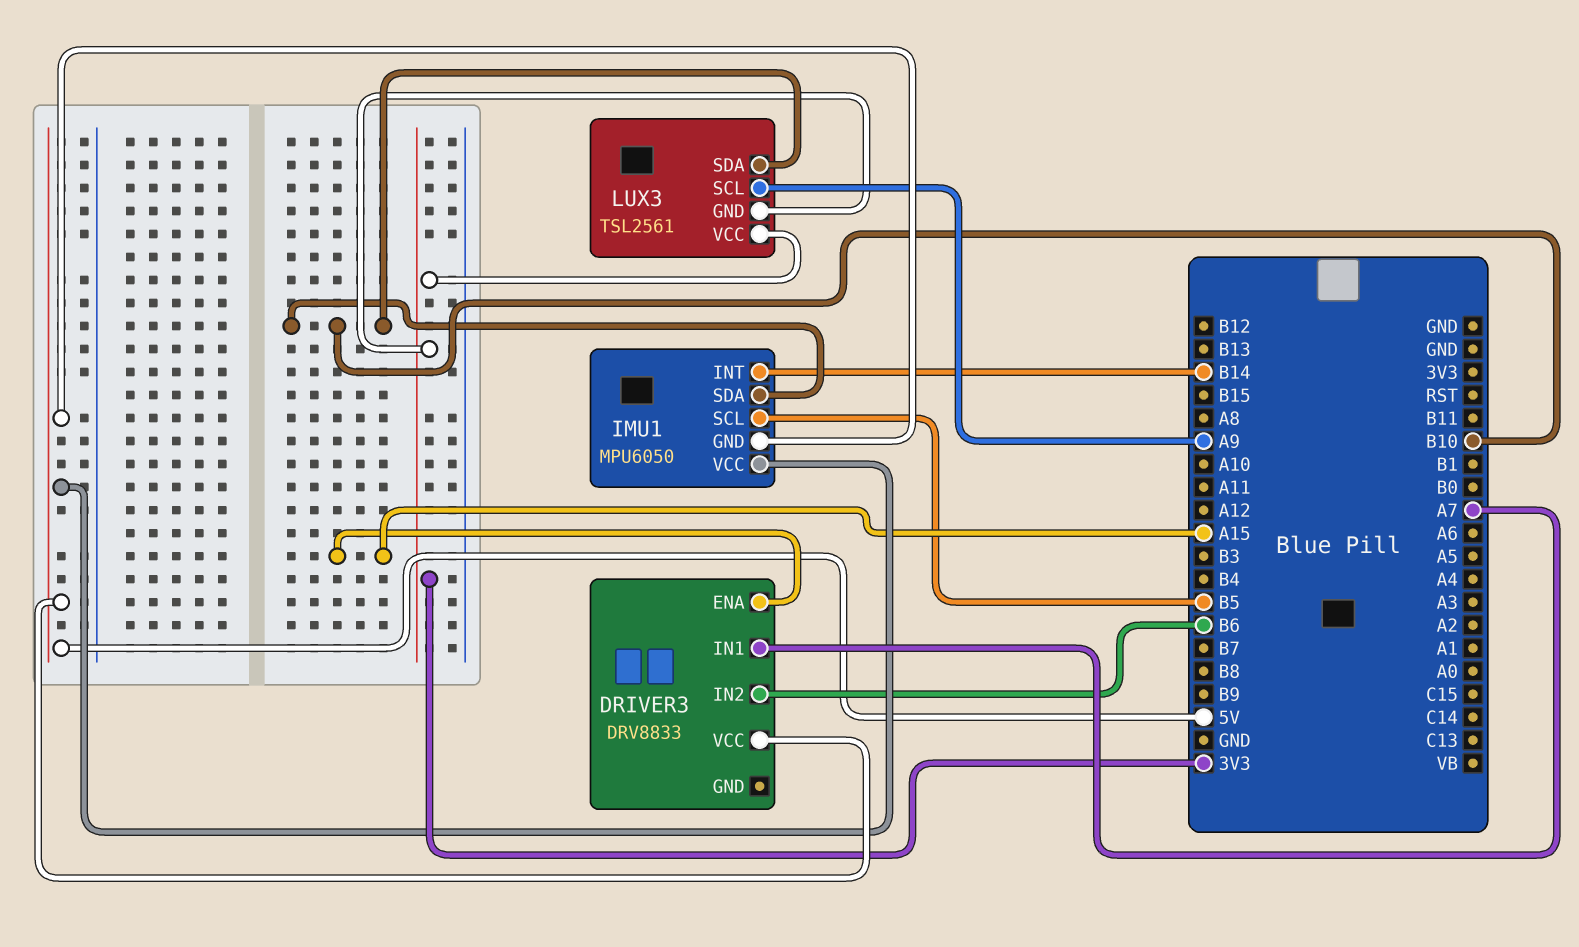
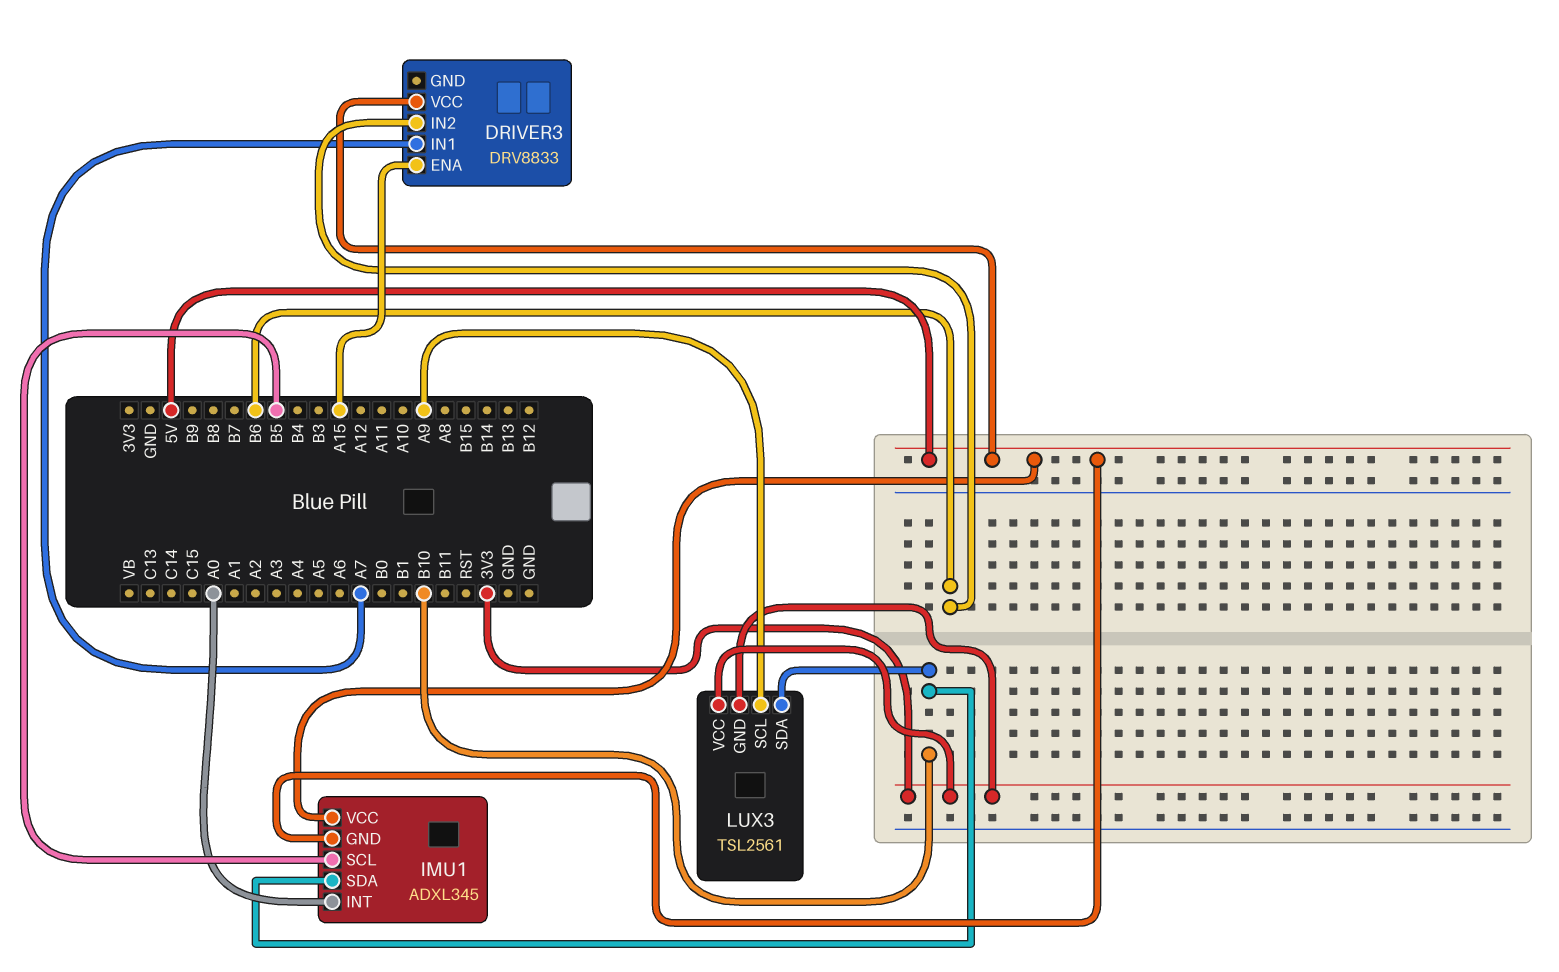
IMU1: MPU6050 -> ADXL345
IMU1 pin INT: B14 -> A0

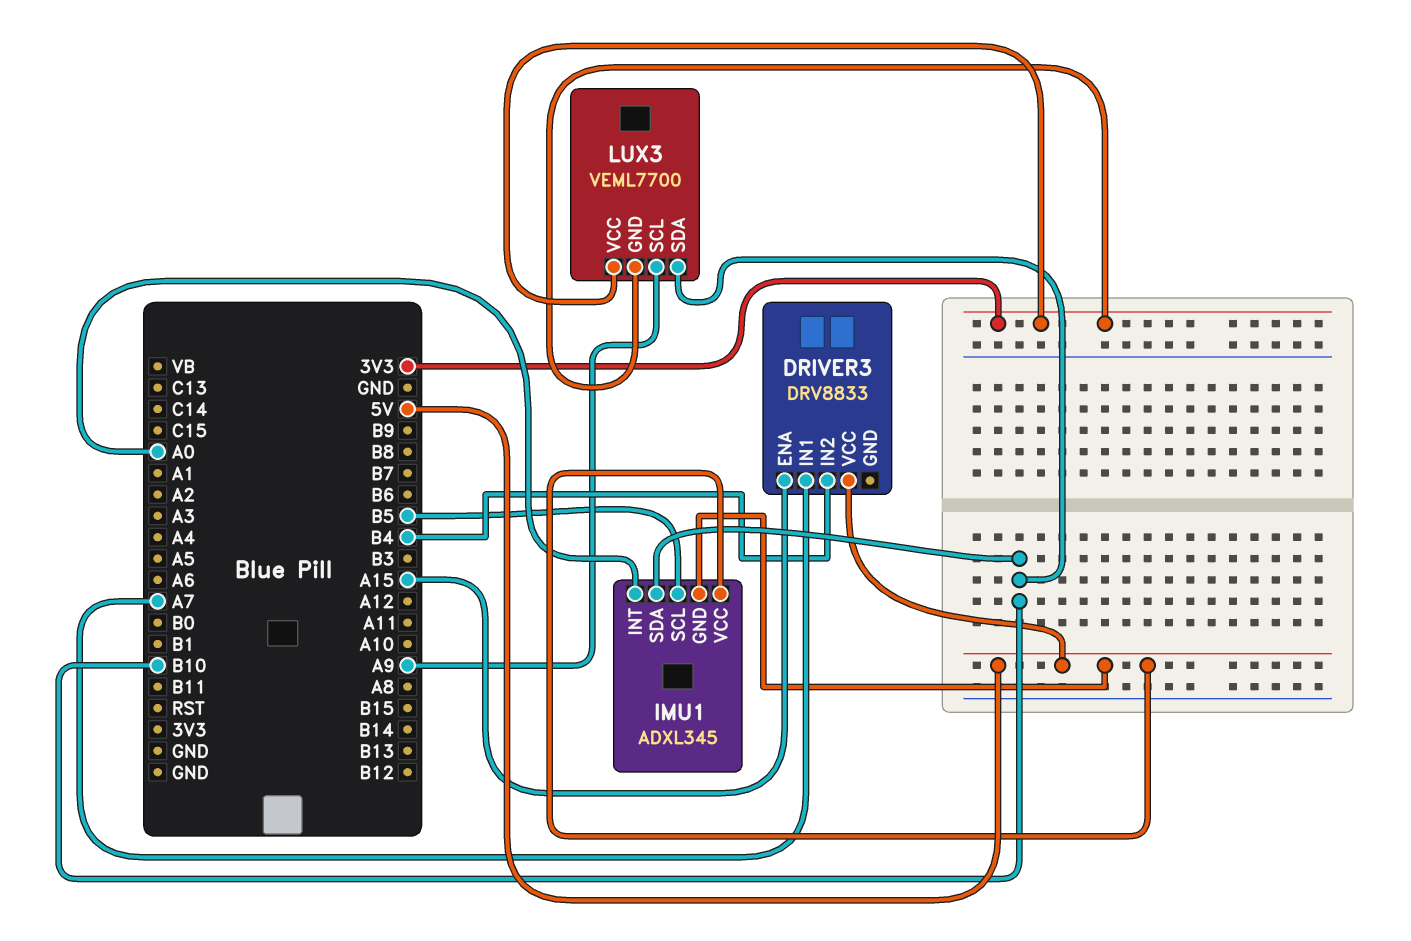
DRIVER3 pin IN2: B6 -> B4
LUX3: TSL2561 -> VEML7700

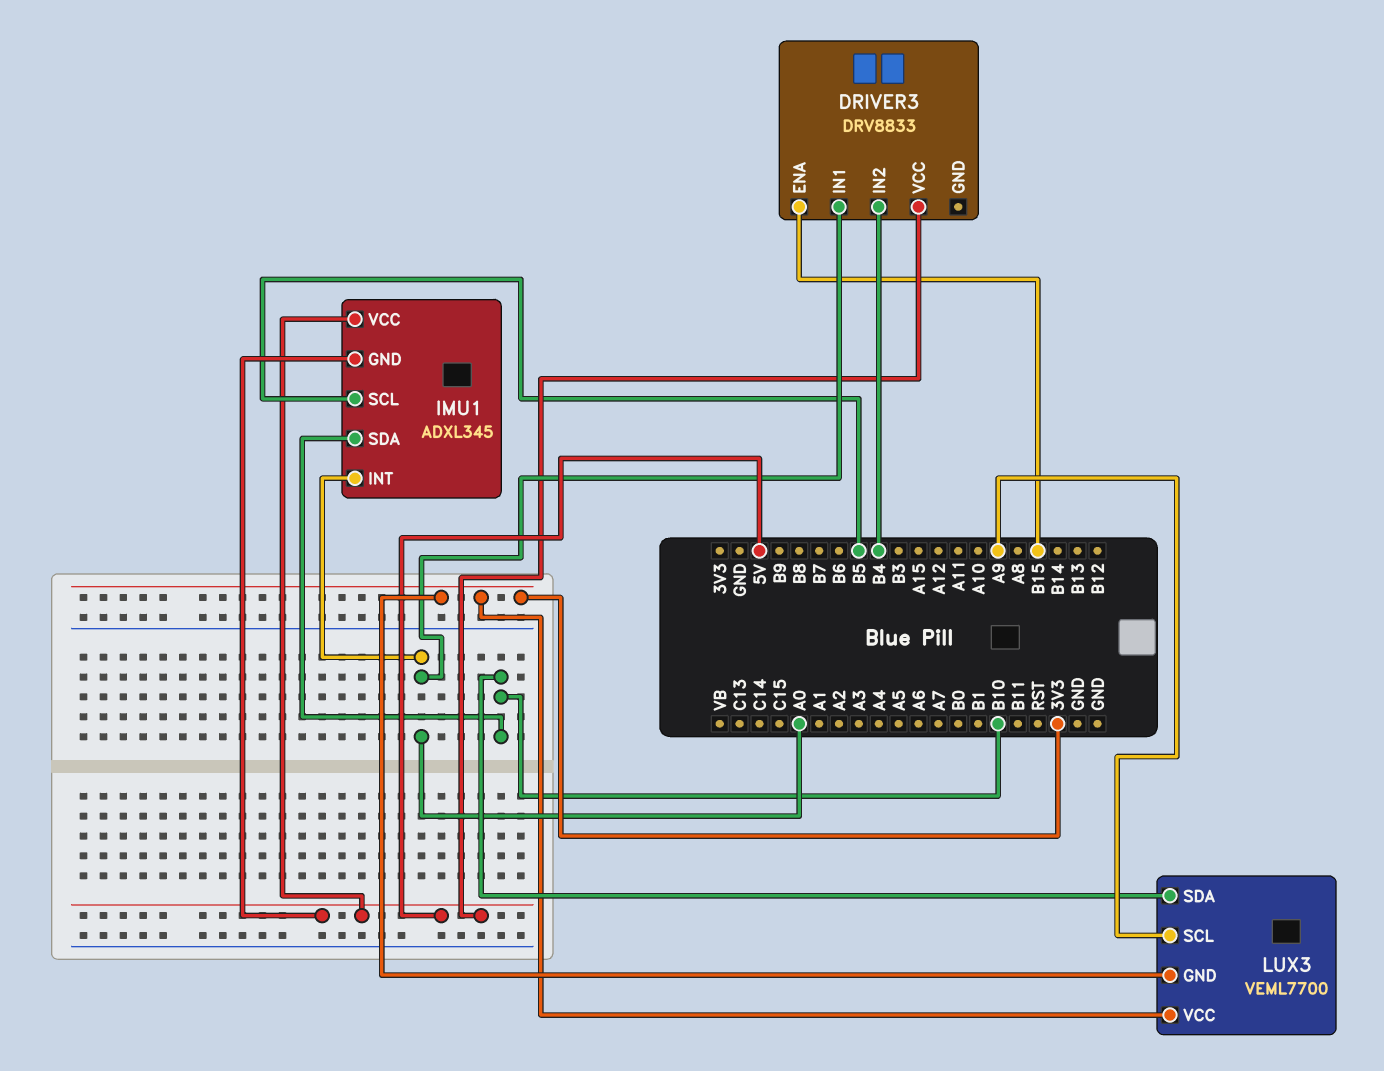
DRIVER3 pin ENA: A15 -> B15
DRIVER3 pin IN1: A7 -> A0

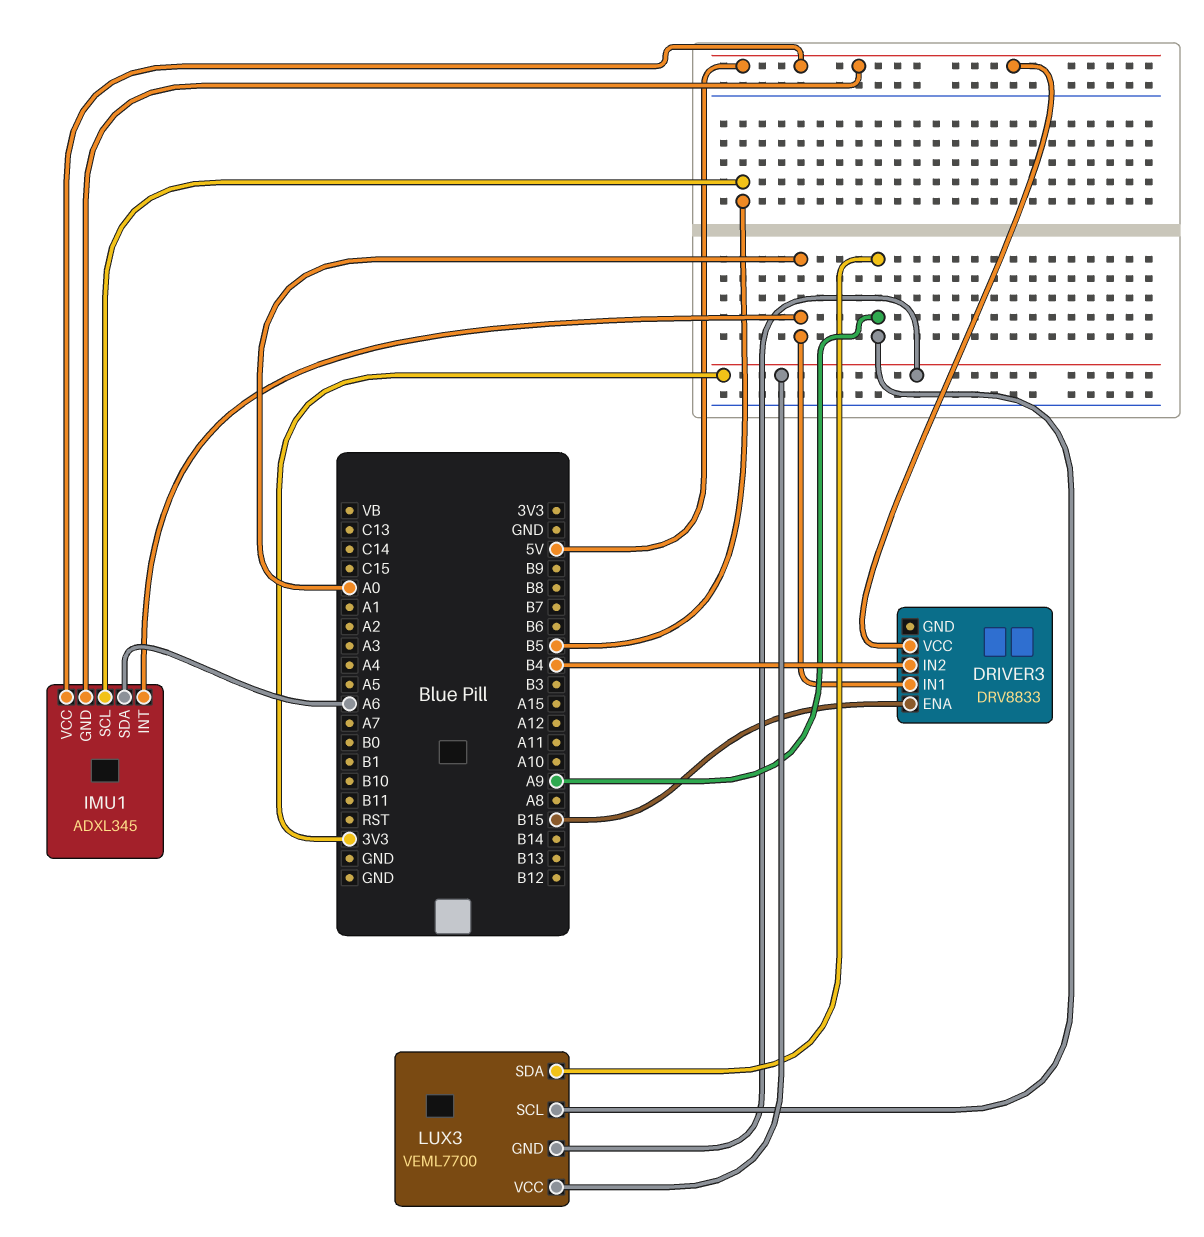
IMU1 pin SDA: B10 -> A6
LUX3 pin SDA: B10 -> A9

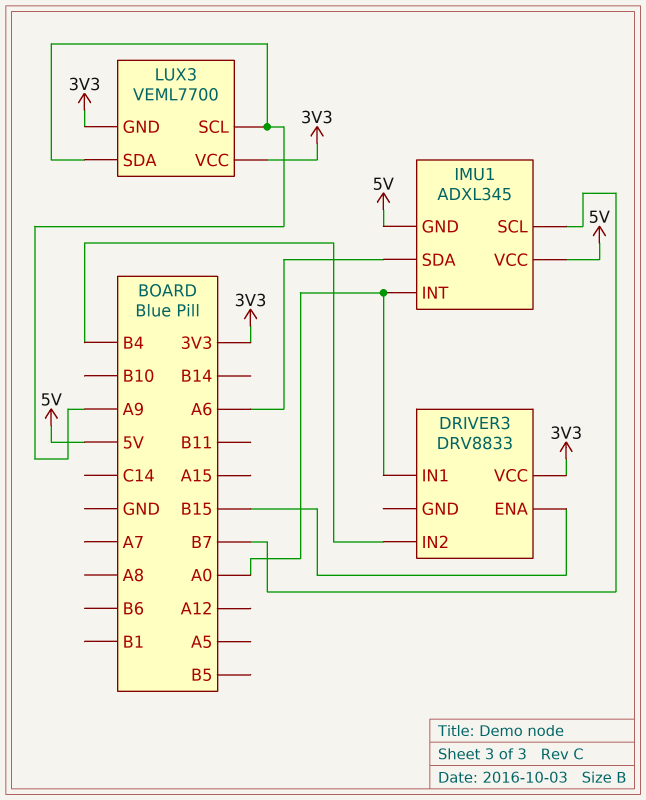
DRIVER3 pin VCC: 5V -> 3V3
IMU1 pin SCL: B5 -> B7

